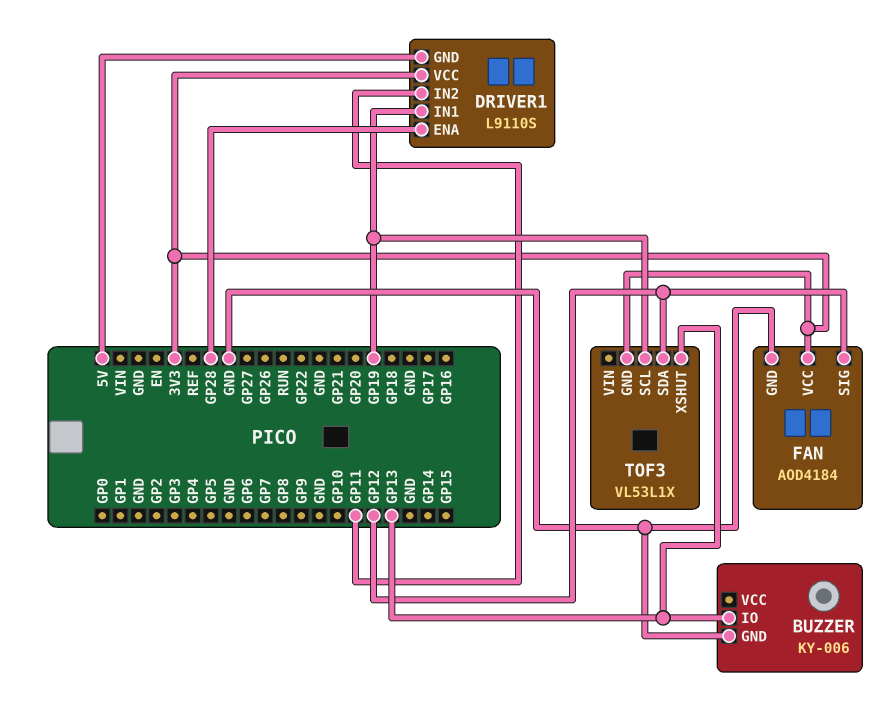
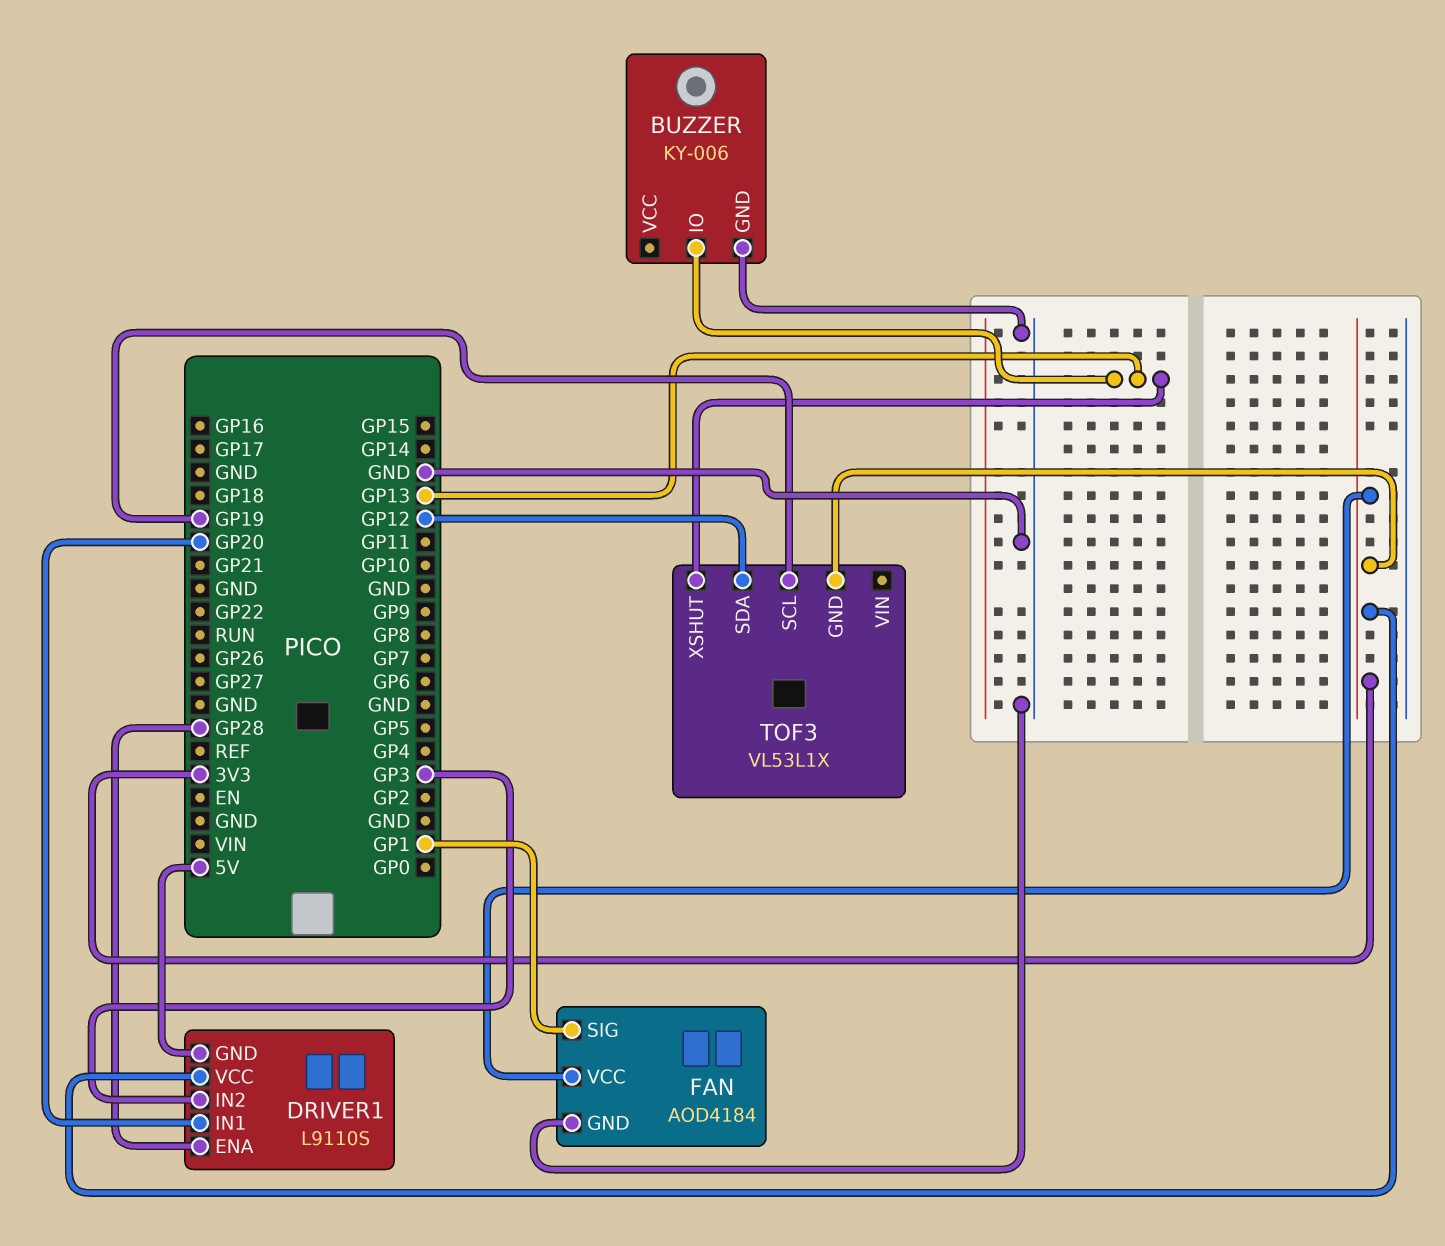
DRIVER1 pin IN1: GP19 -> GP20
DRIVER1 pin IN2: GP11 -> GP3
FAN pin SIG: GP12 -> GP1

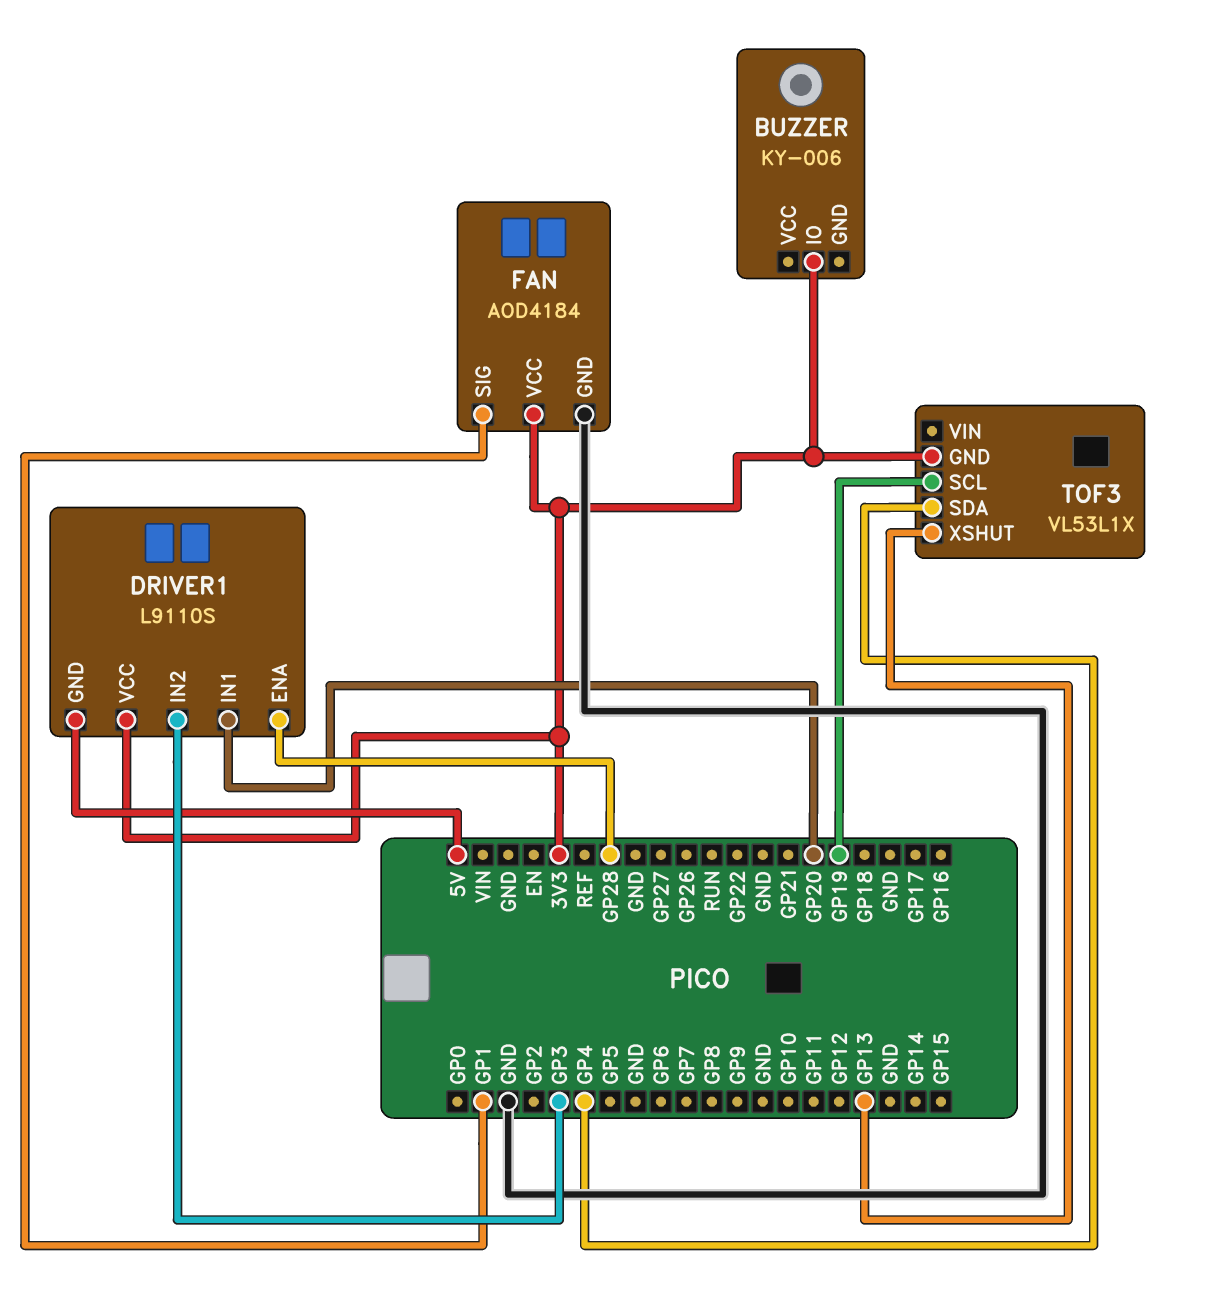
BUZZER pin GND: GND -> none
BUZZER pin IO: GP13 -> 3V3
TOF3 pin SDA: GP12 -> GP4

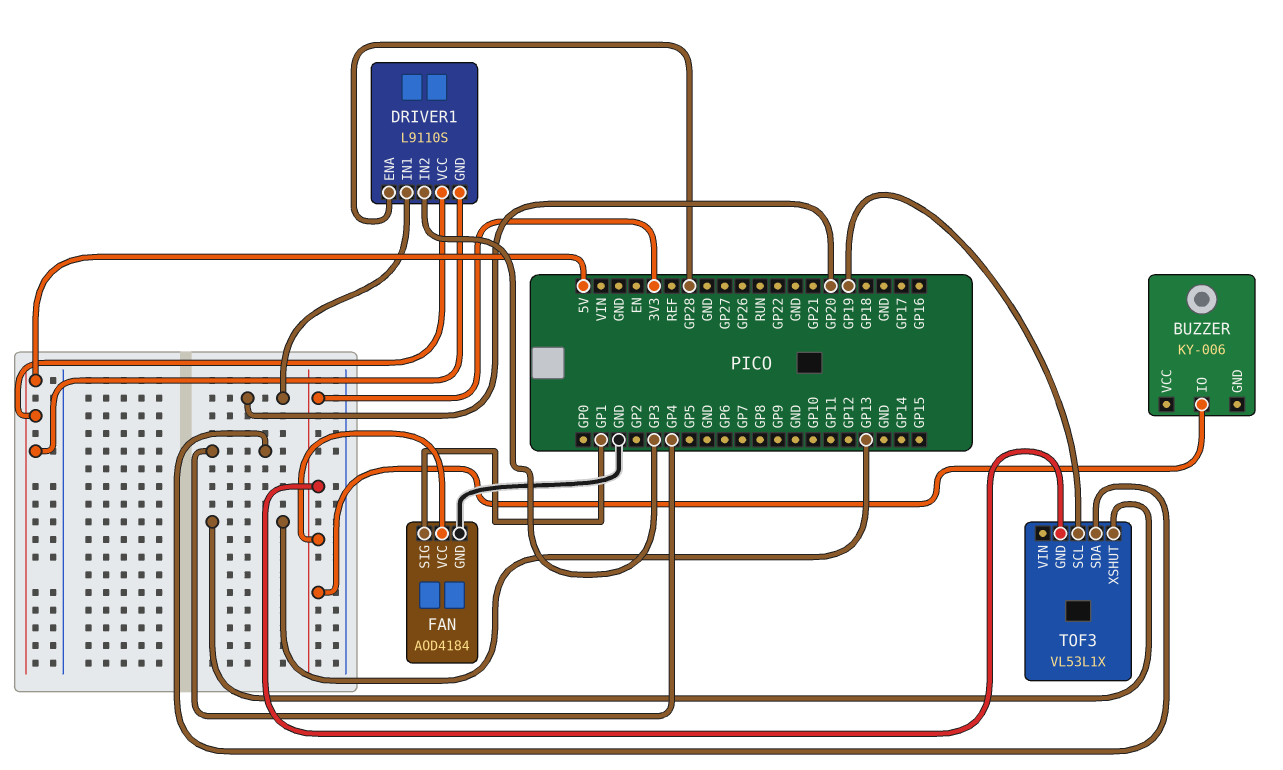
DRIVER1 pin VCC: 3V3 -> 5V

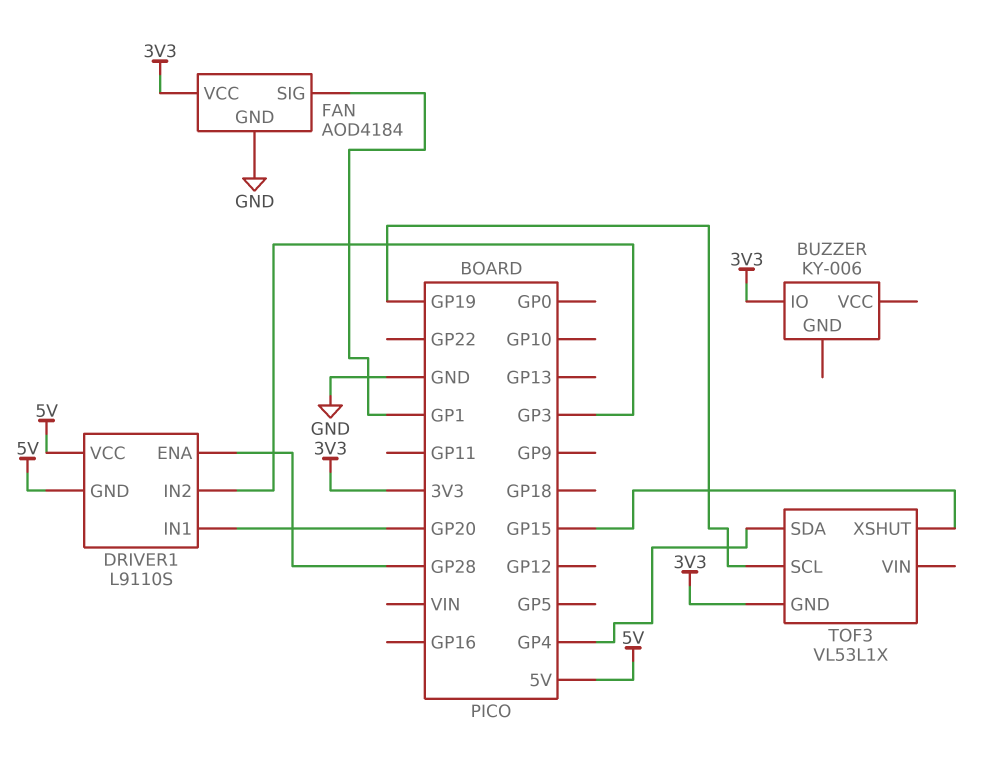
TOF3 pin XSHUT: GP13 -> GP15

